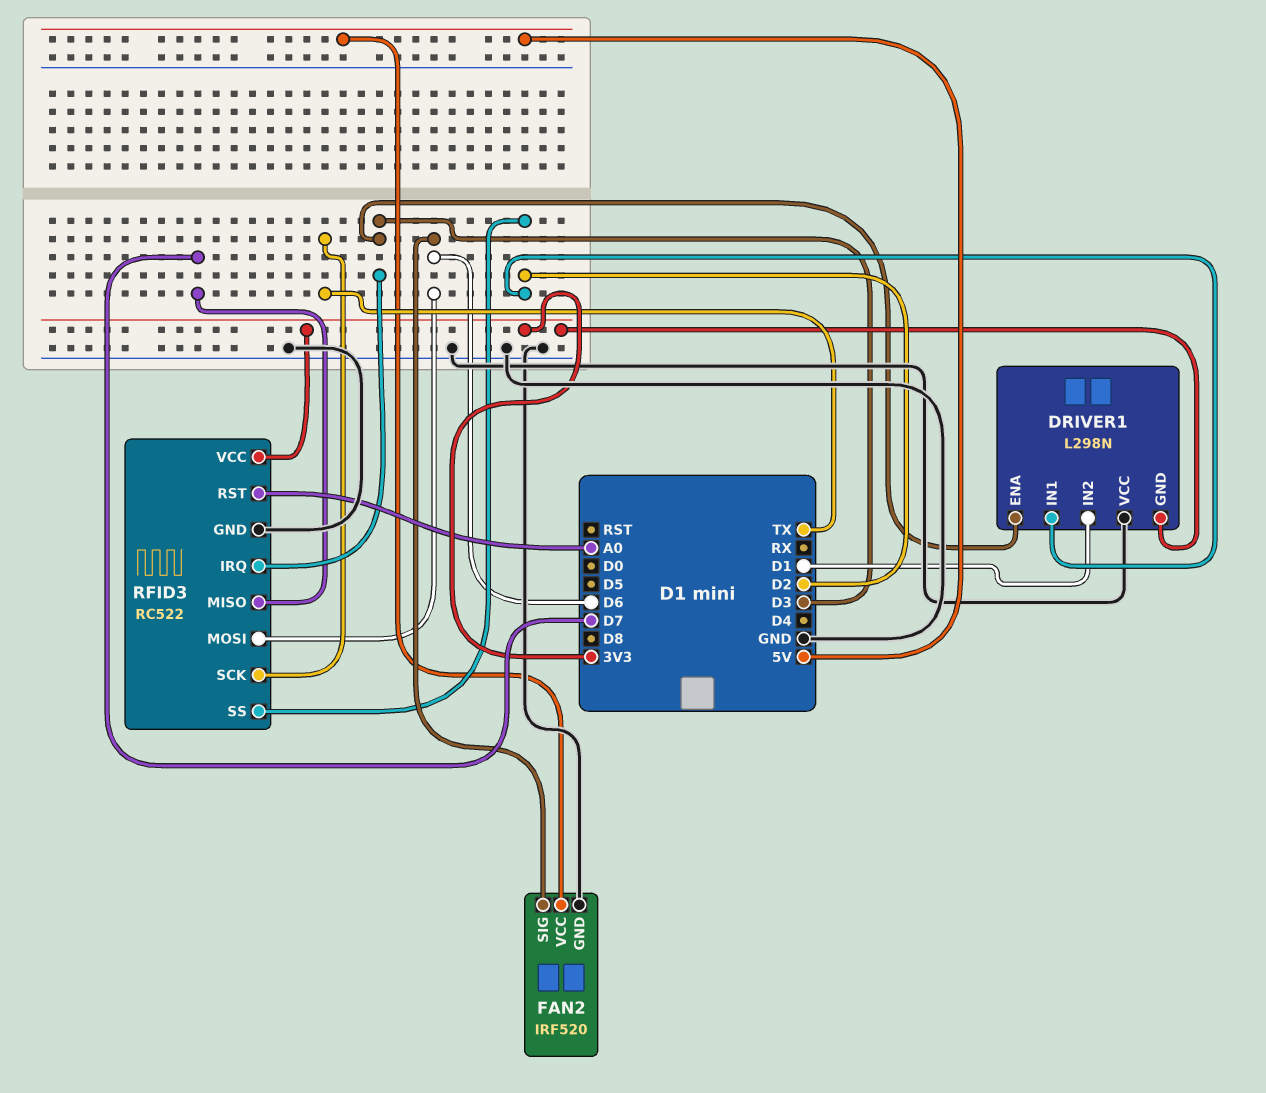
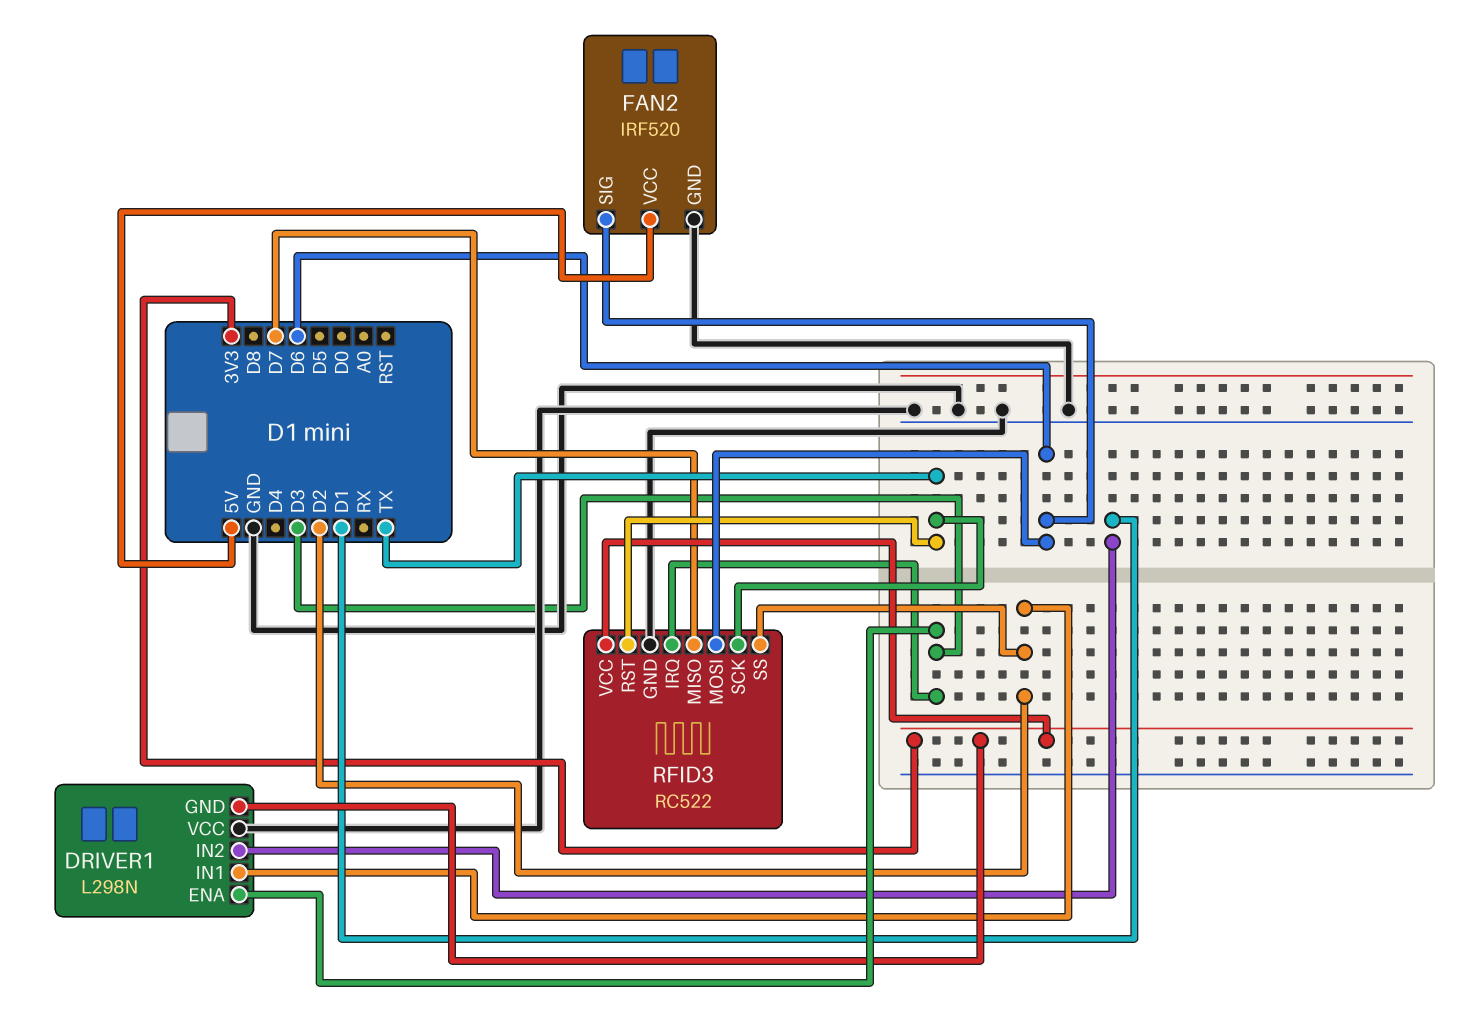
RFID3 pin RST: A0 -> TX

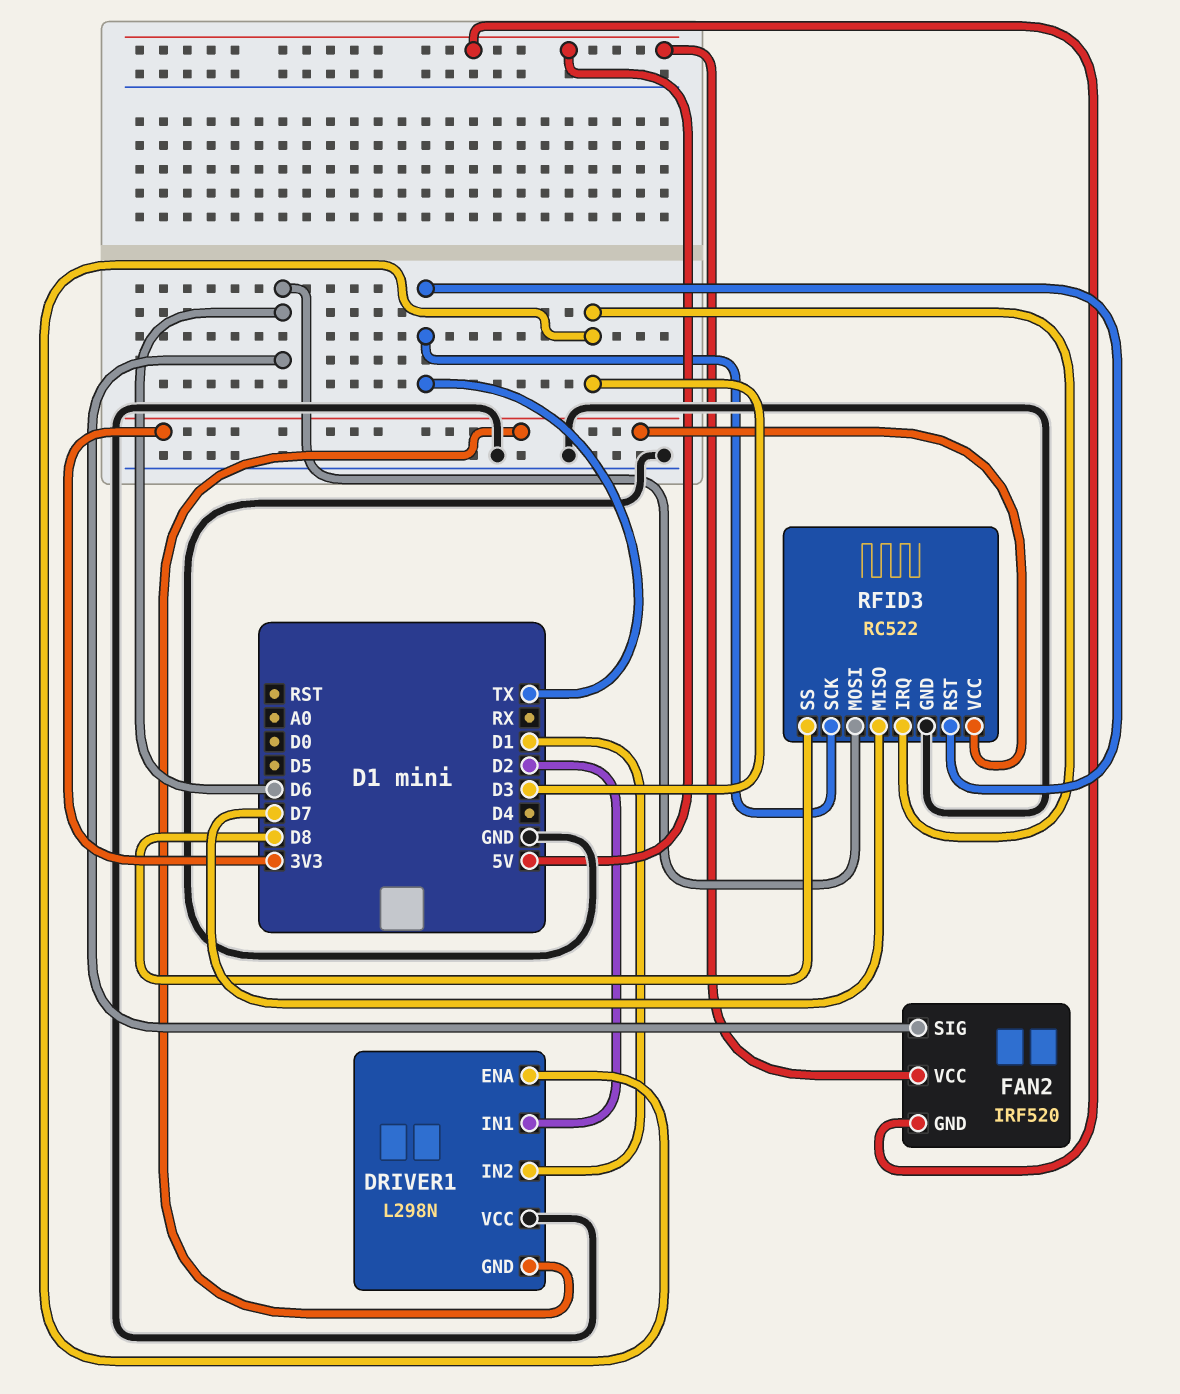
FAN2 pin GND: GND -> 5V
RFID3 pin SS: D2 -> D8

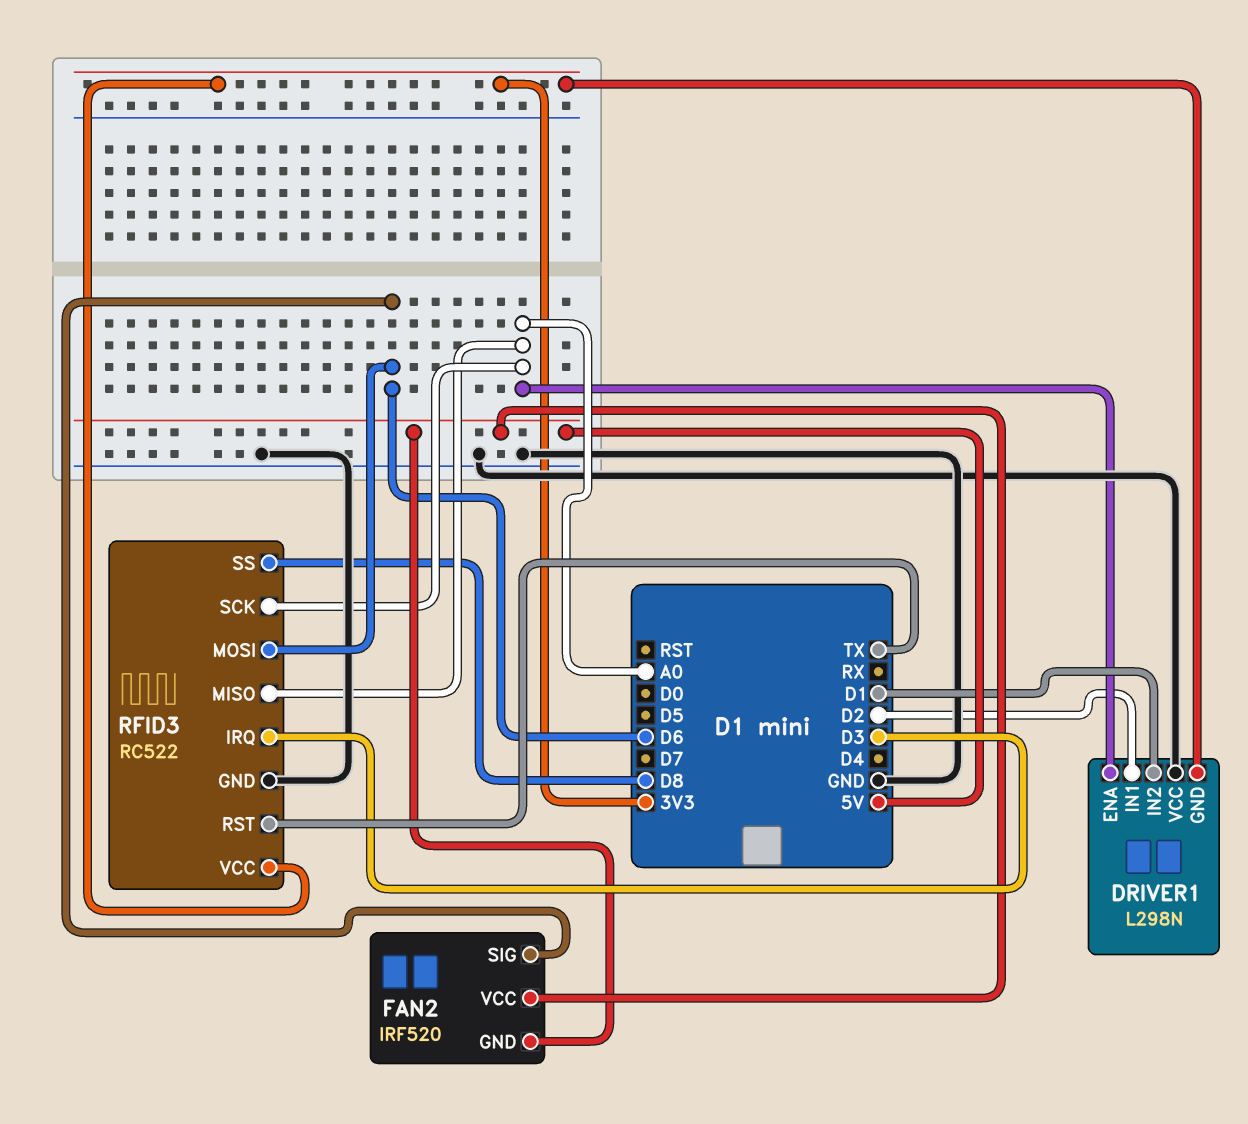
DRIVER1 pin ENA: D3 -> A0
RFID3 pin MISO: D7 -> A0
RFID3 pin SCK: TX -> A0

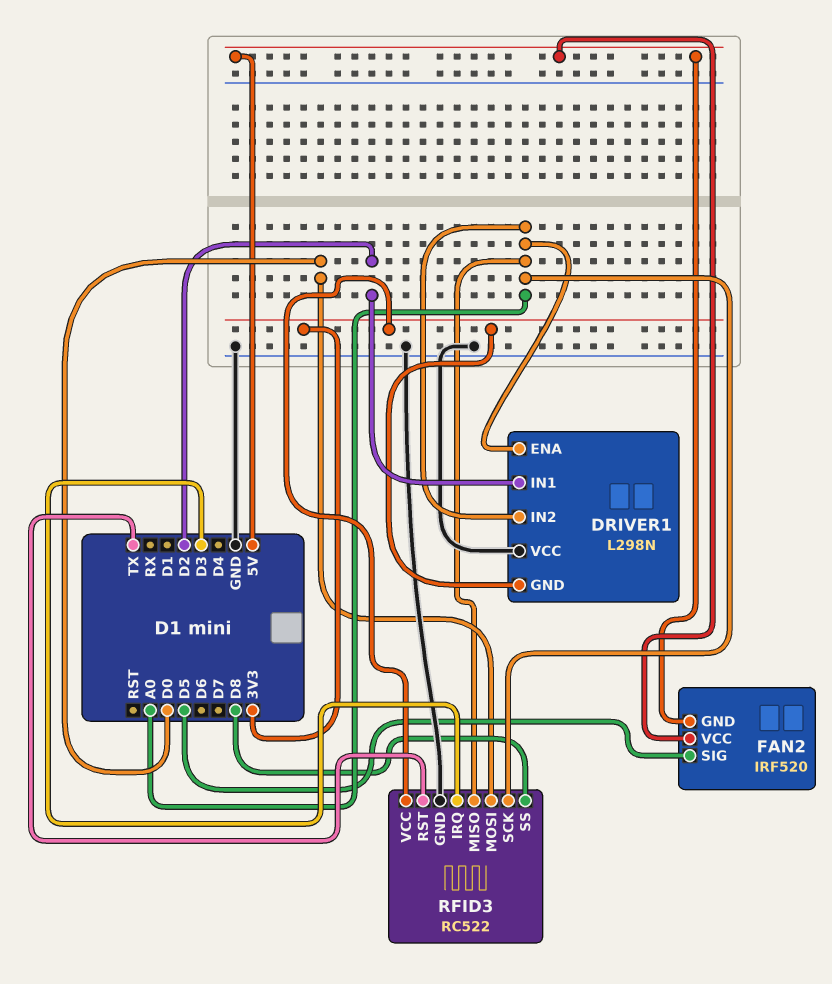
DRIVER1 pin IN2: D1 -> A0
FAN2 pin SIG: D6 -> D5
RFID3 pin MOSI: D6 -> D0

